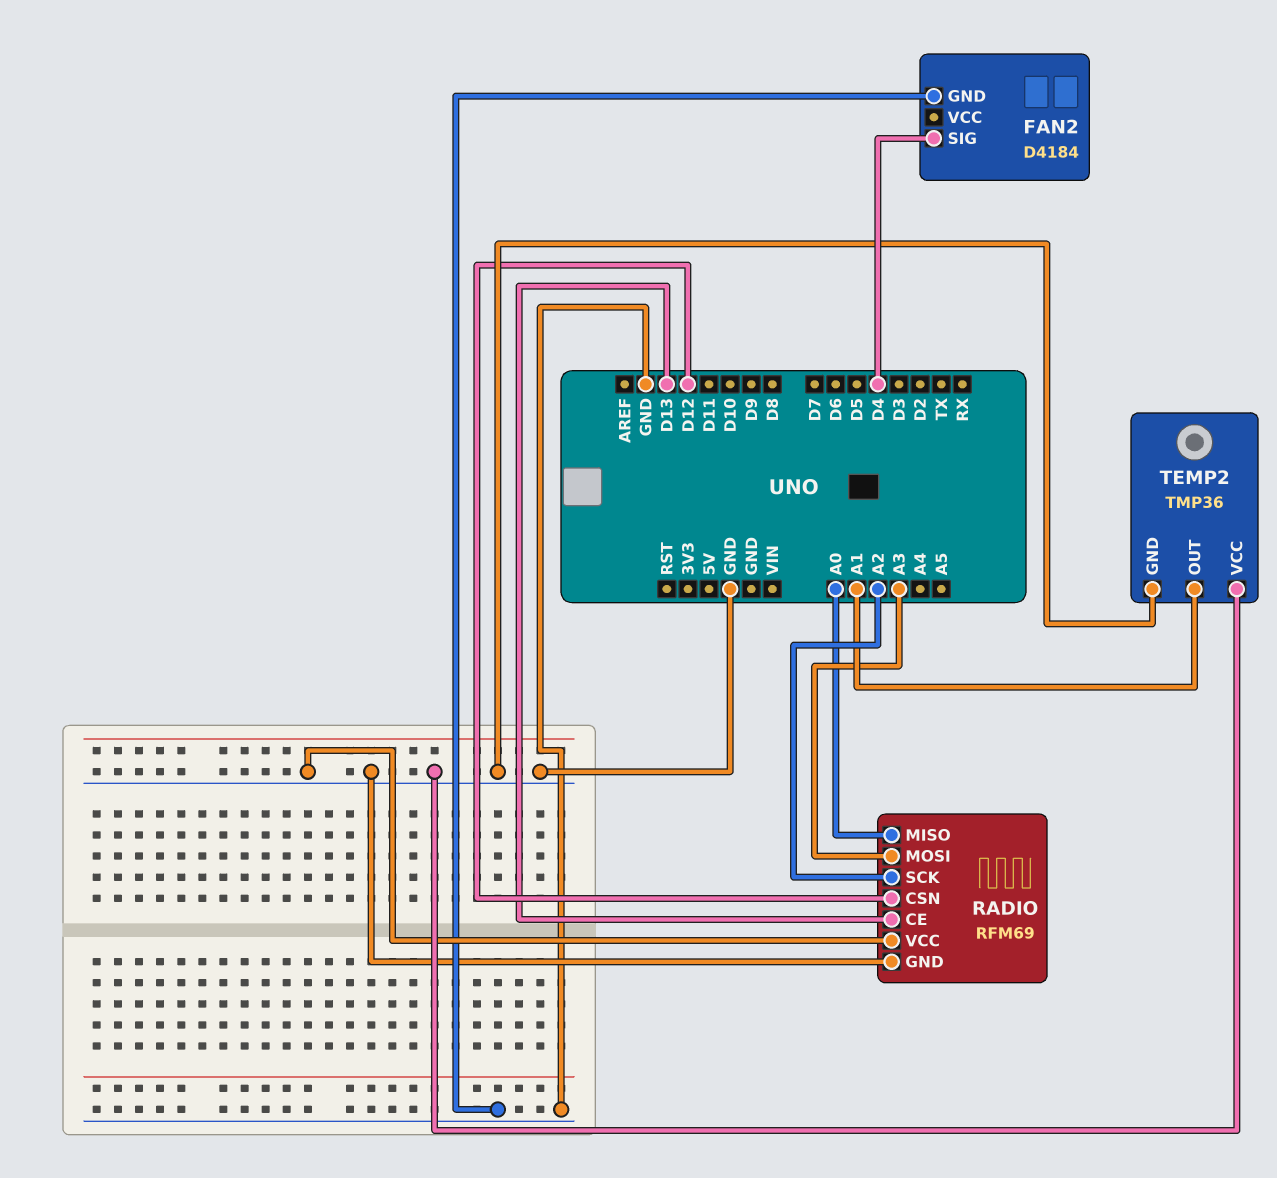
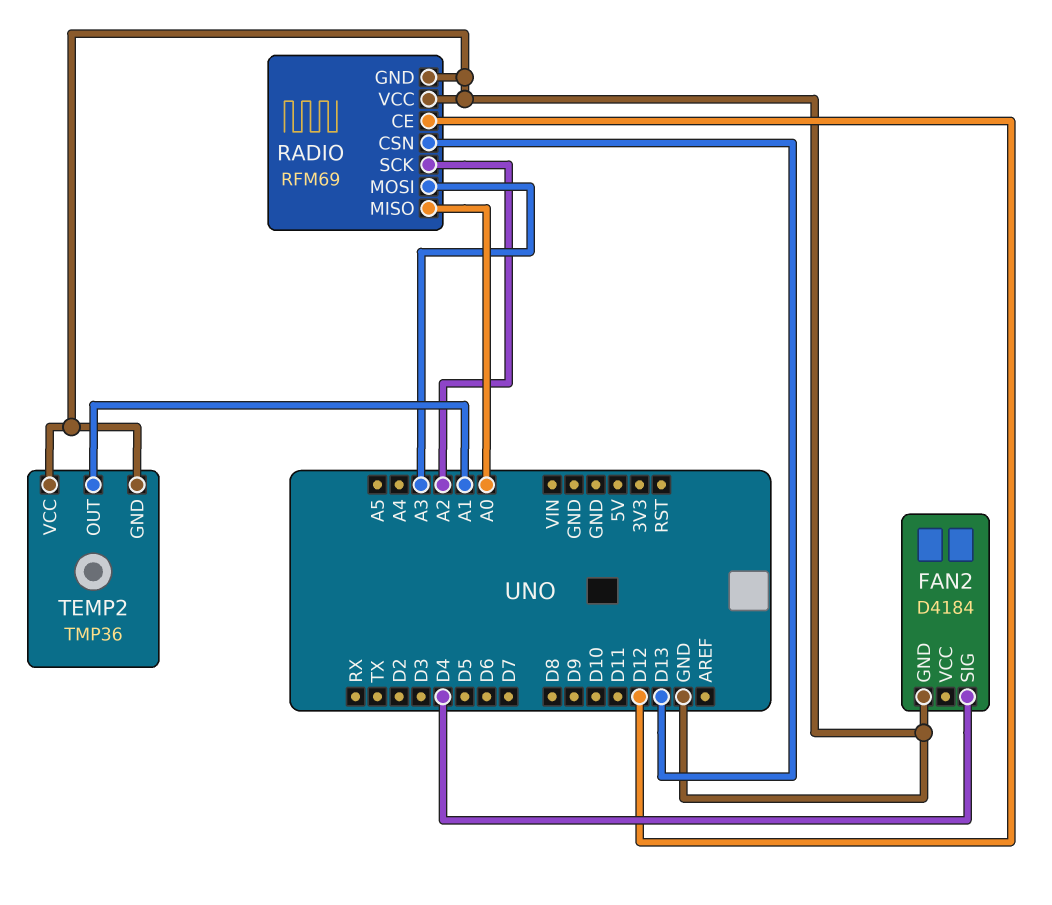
RADIO pin CE: D13 -> D12
RADIO pin CSN: D12 -> D13

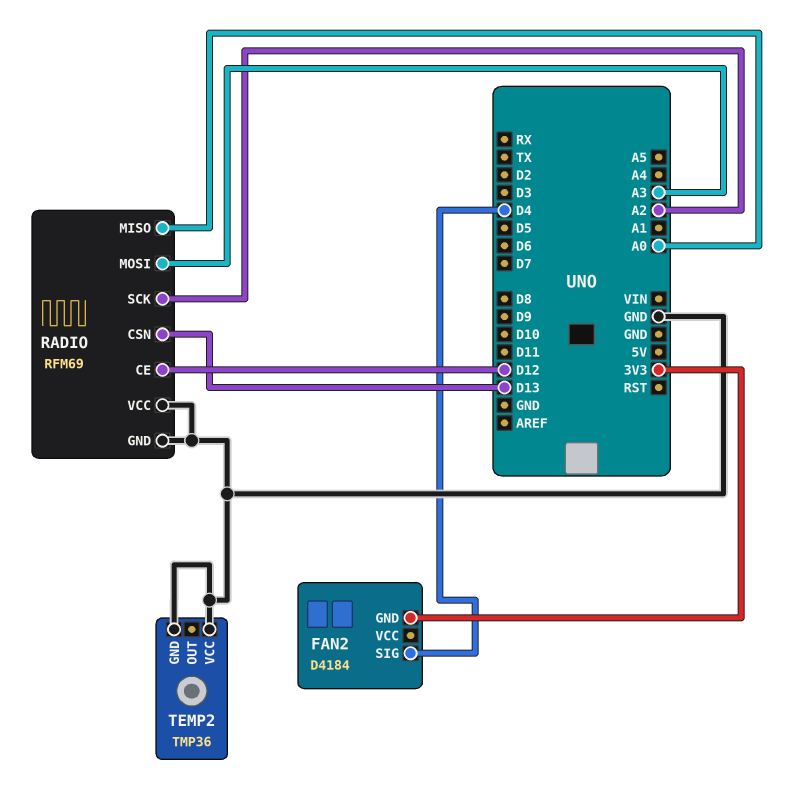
FAN2 pin GND: GND -> 3V3
TEMP2 pin OUT: A1 -> none

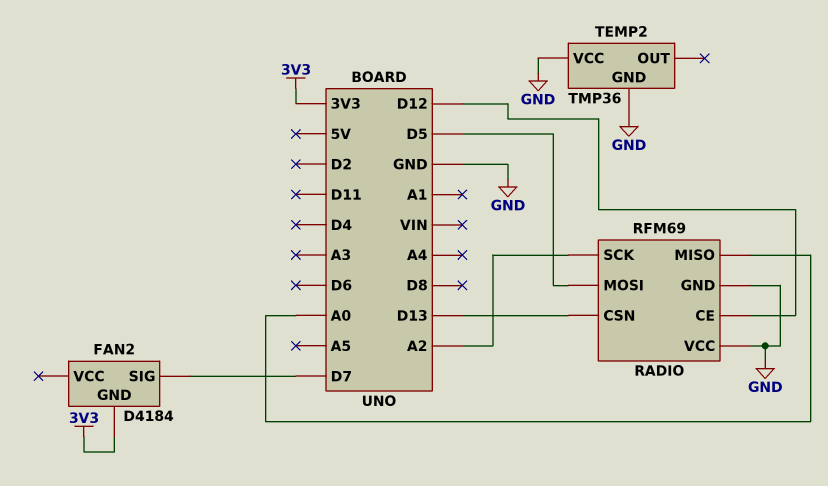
FAN2 pin SIG: D4 -> D7
RADIO pin MOSI: A3 -> D5

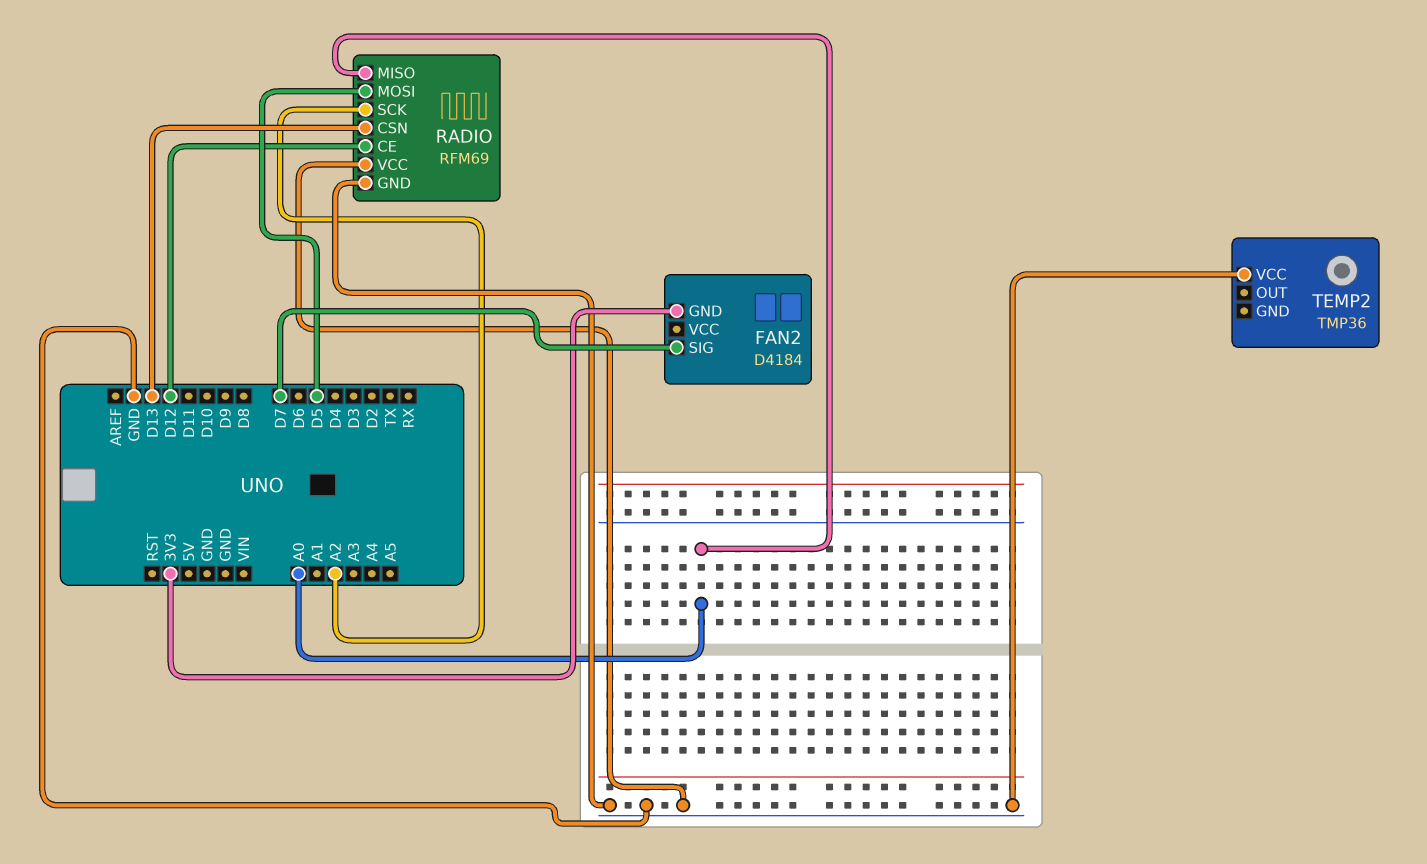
TEMP2 pin GND: GND -> none

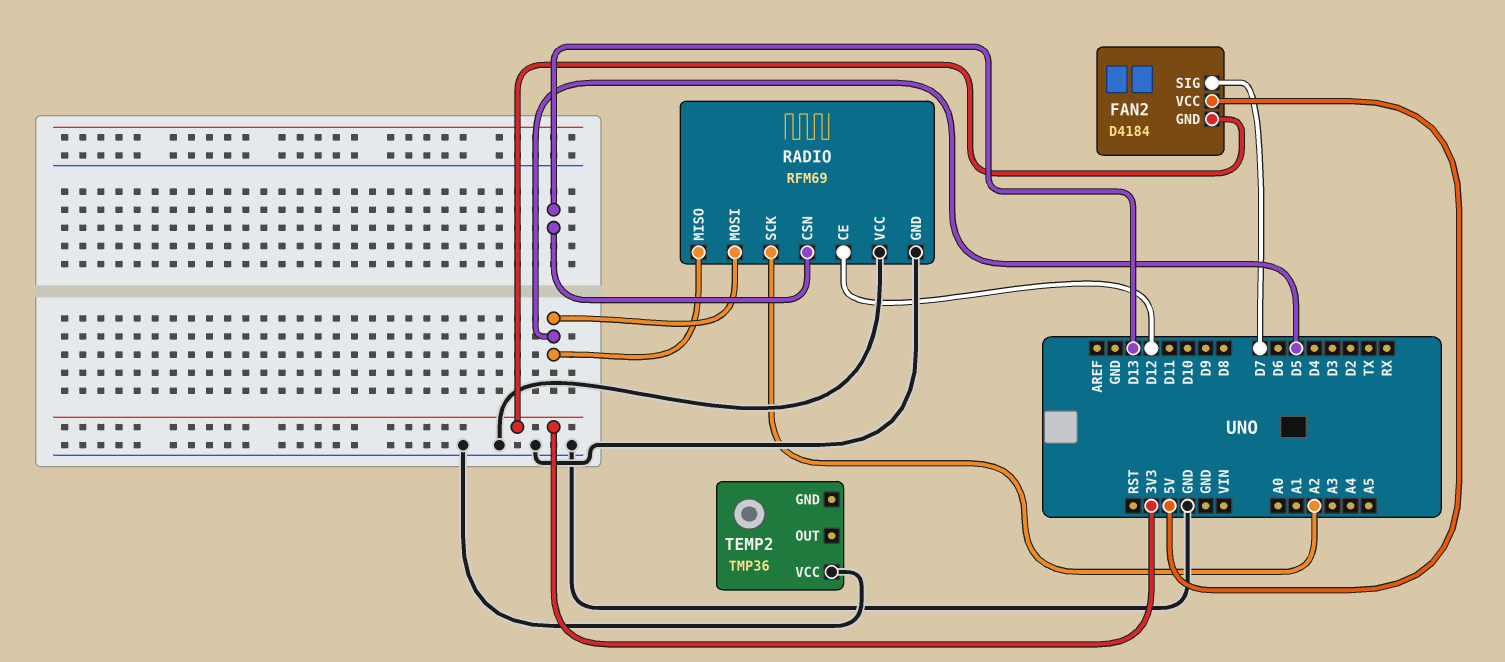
FAN2 pin VCC: none -> 5V
RADIO pin MISO: A0 -> D5

